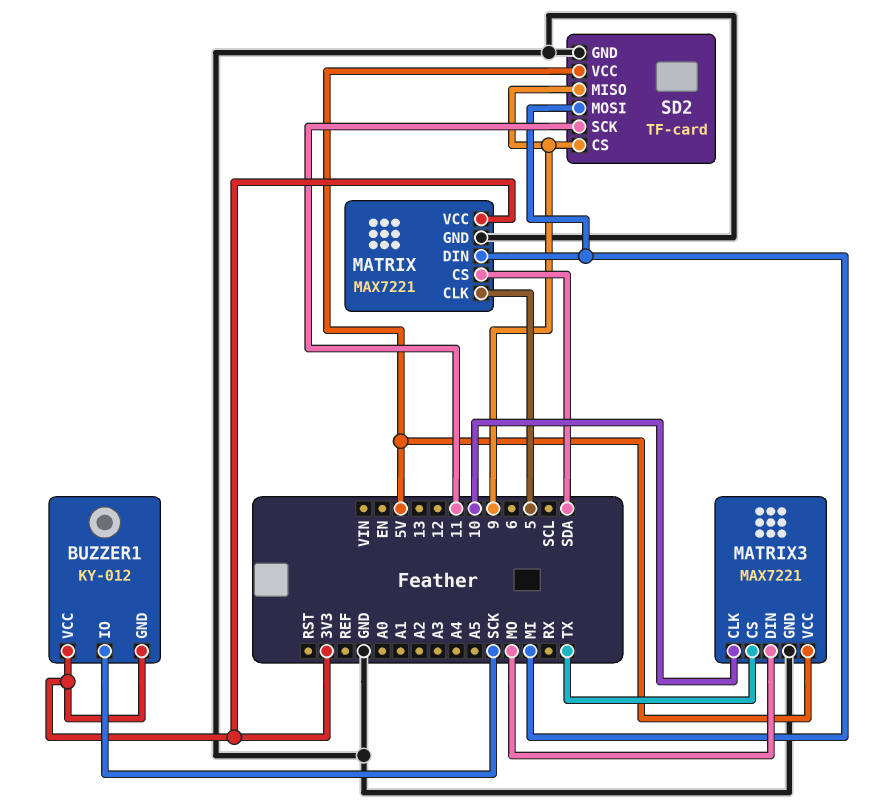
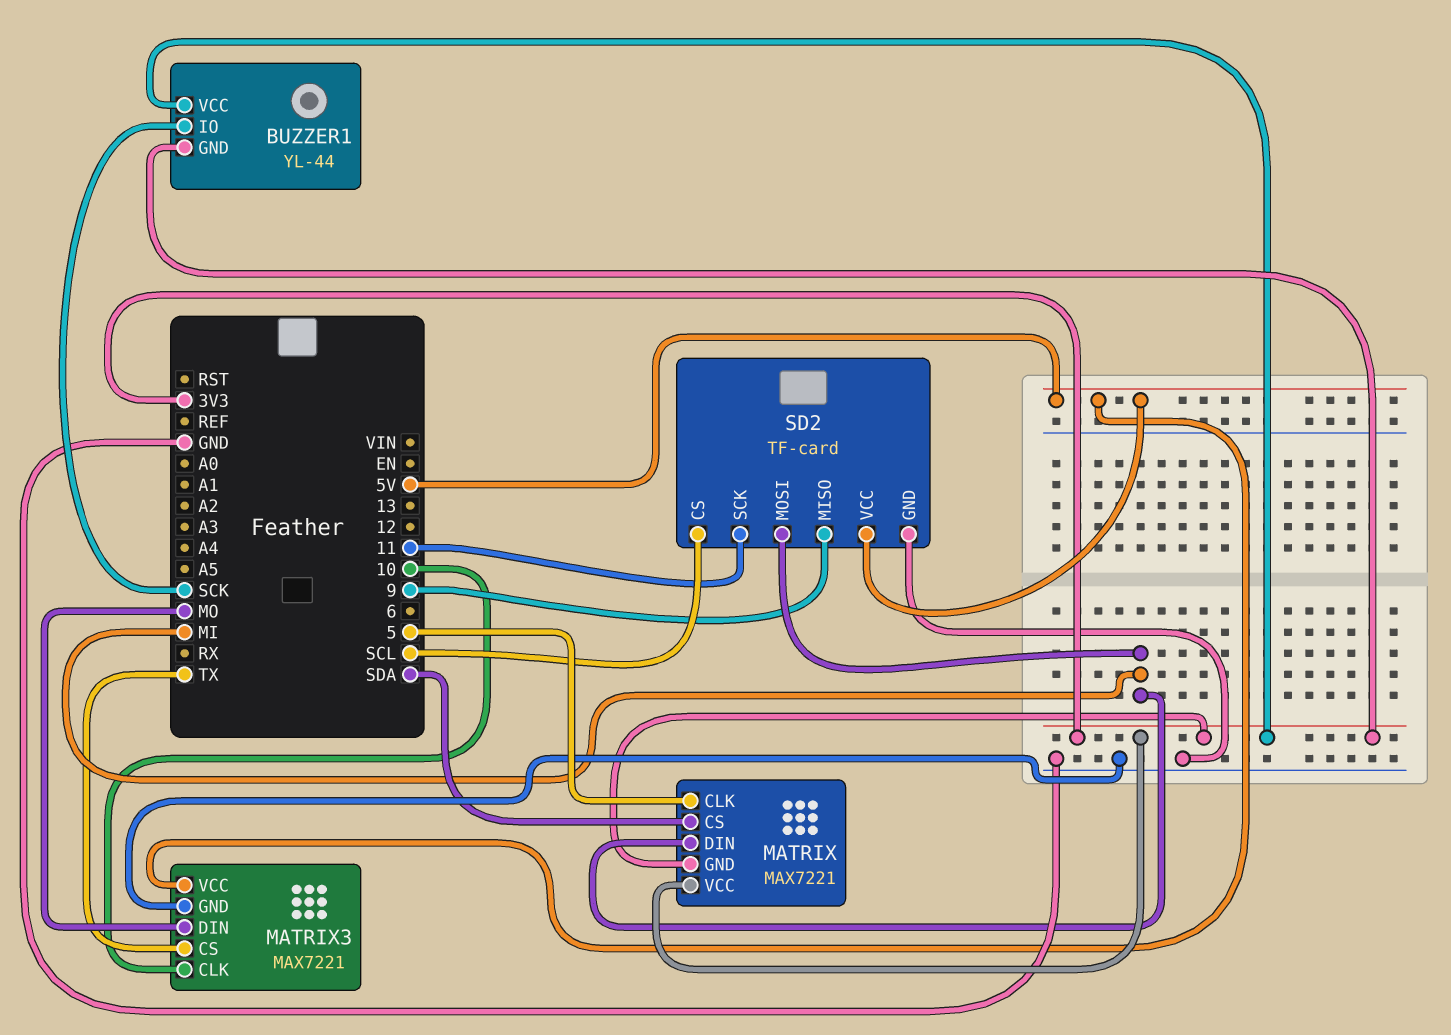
BUZZER1: KY-012 -> YL-44
MATRIX pin GND: GND -> 3V3
SD2 pin CS: 9 -> SCL

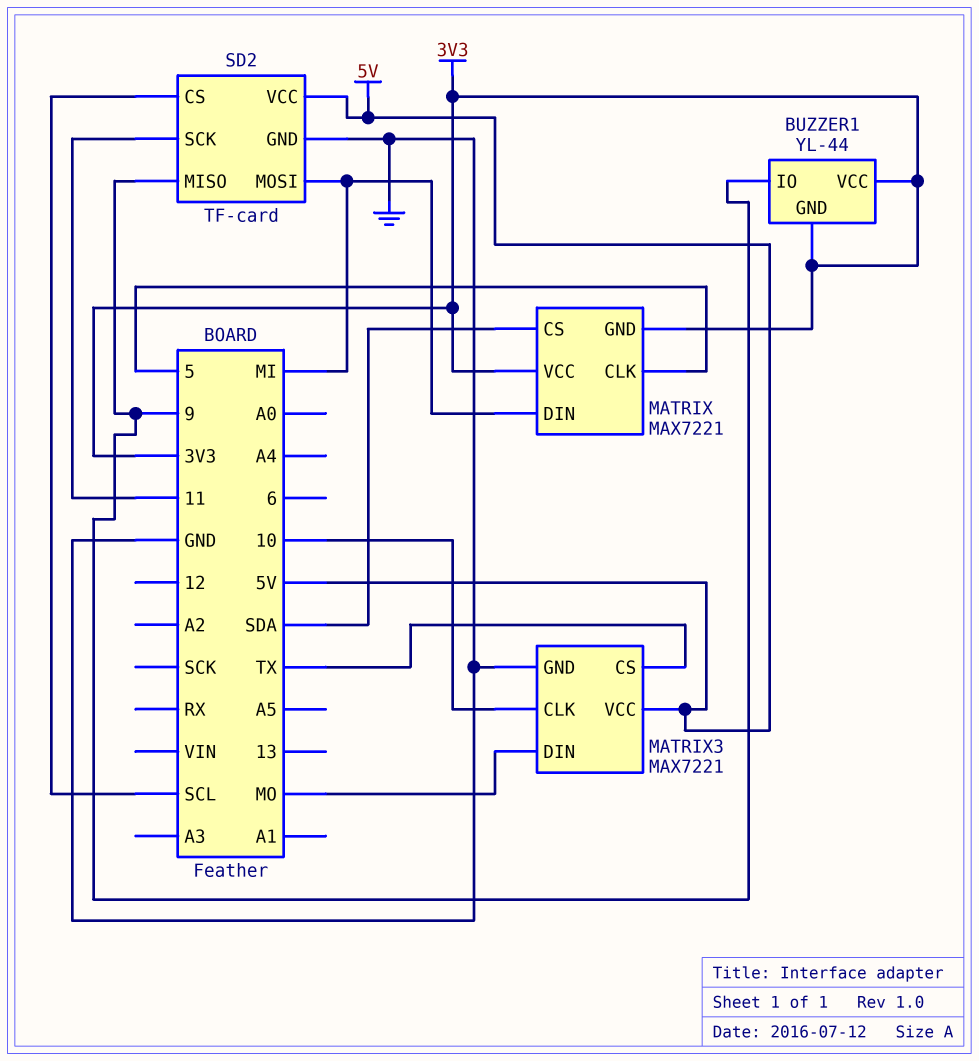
BUZZER1 pin IO: SCK -> 9

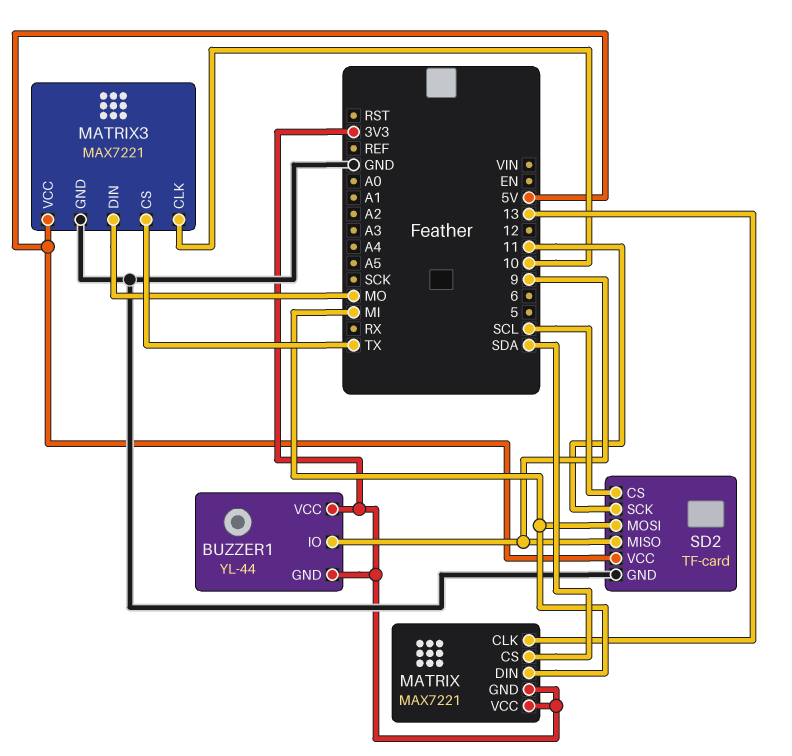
MATRIX pin CLK: 5 -> 13

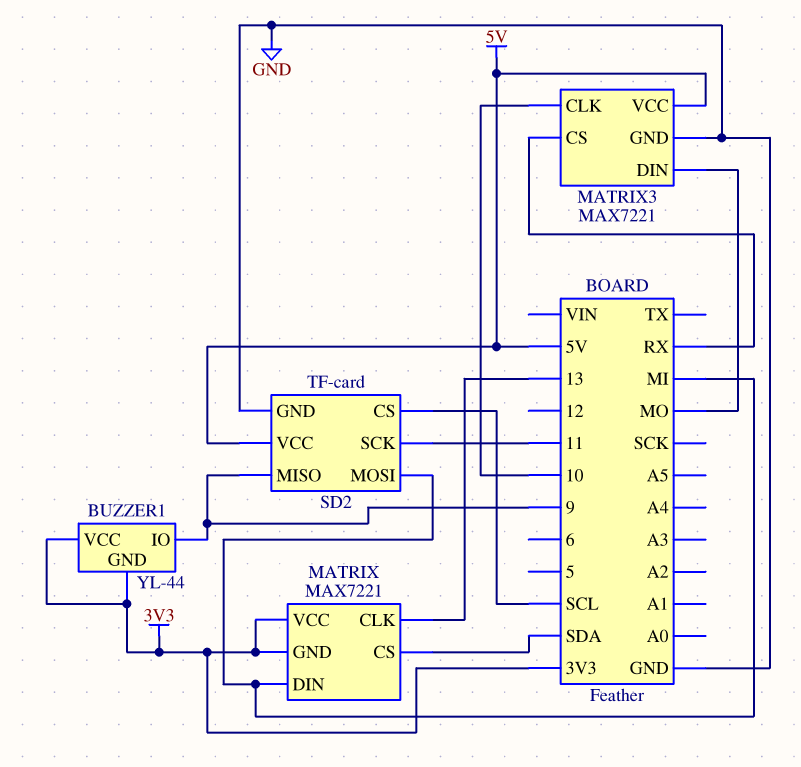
MATRIX3 pin CS: TX -> RX

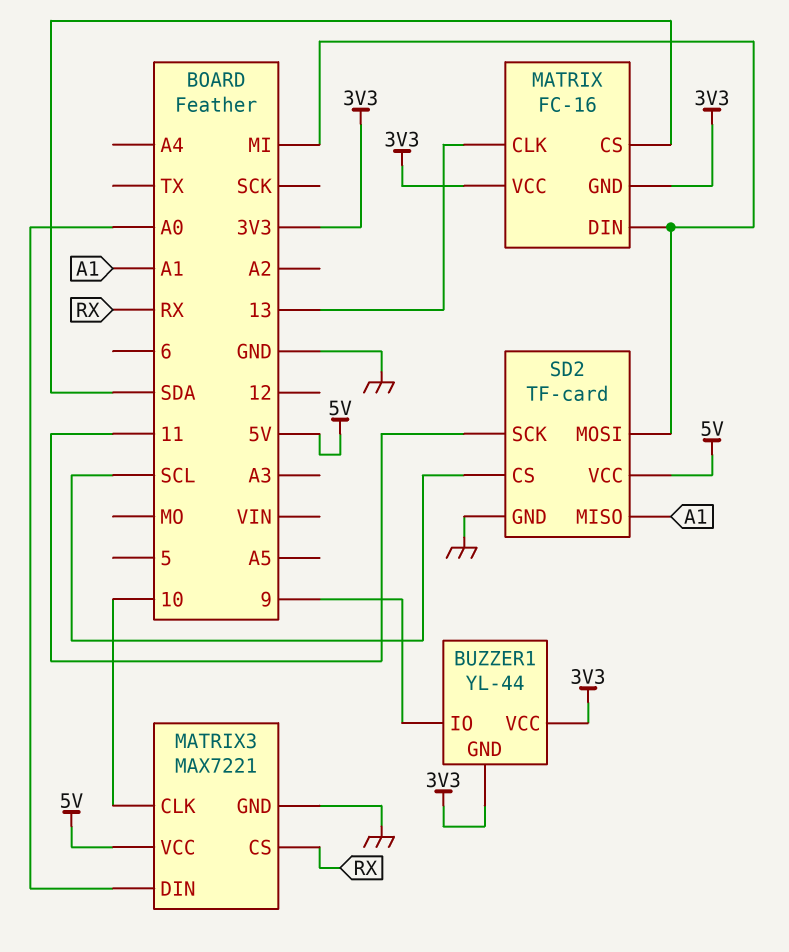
MATRIX: MAX7221 -> FC-16
MATRIX3 pin DIN: MO -> A0
SD2 pin MISO: 9 -> A1

